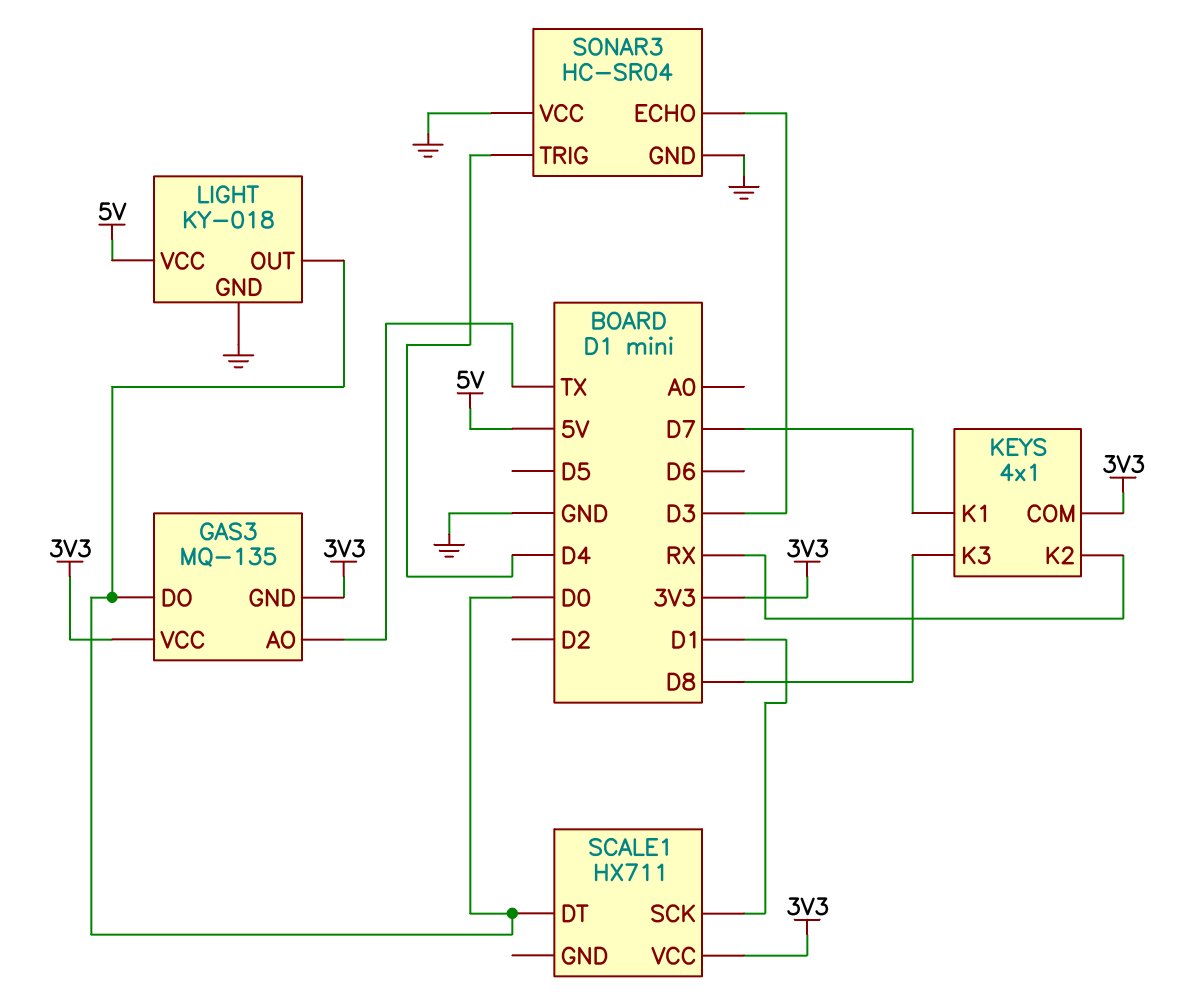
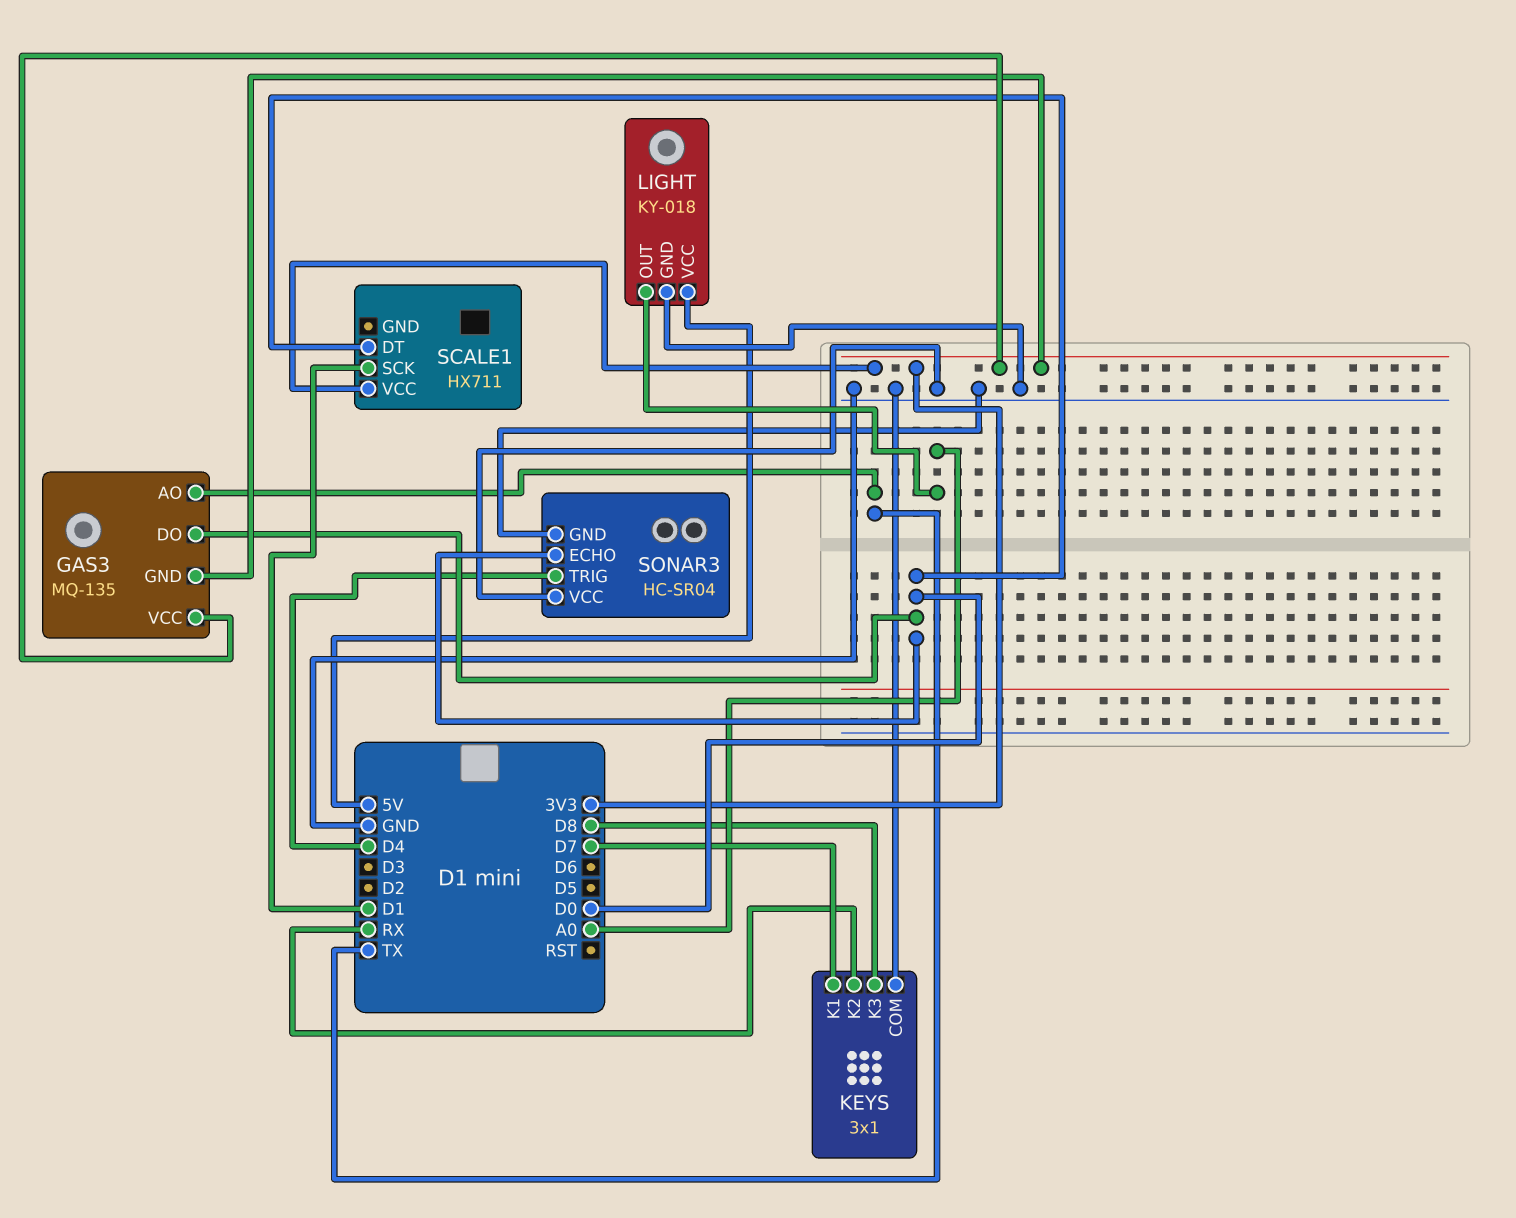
KEYS: 4x1 -> 3x1
KEYS pin COM: 3V3 -> GND
LIGHT pin OUT: D0 -> A0
SONAR3 pin ECHO: D3 -> D0

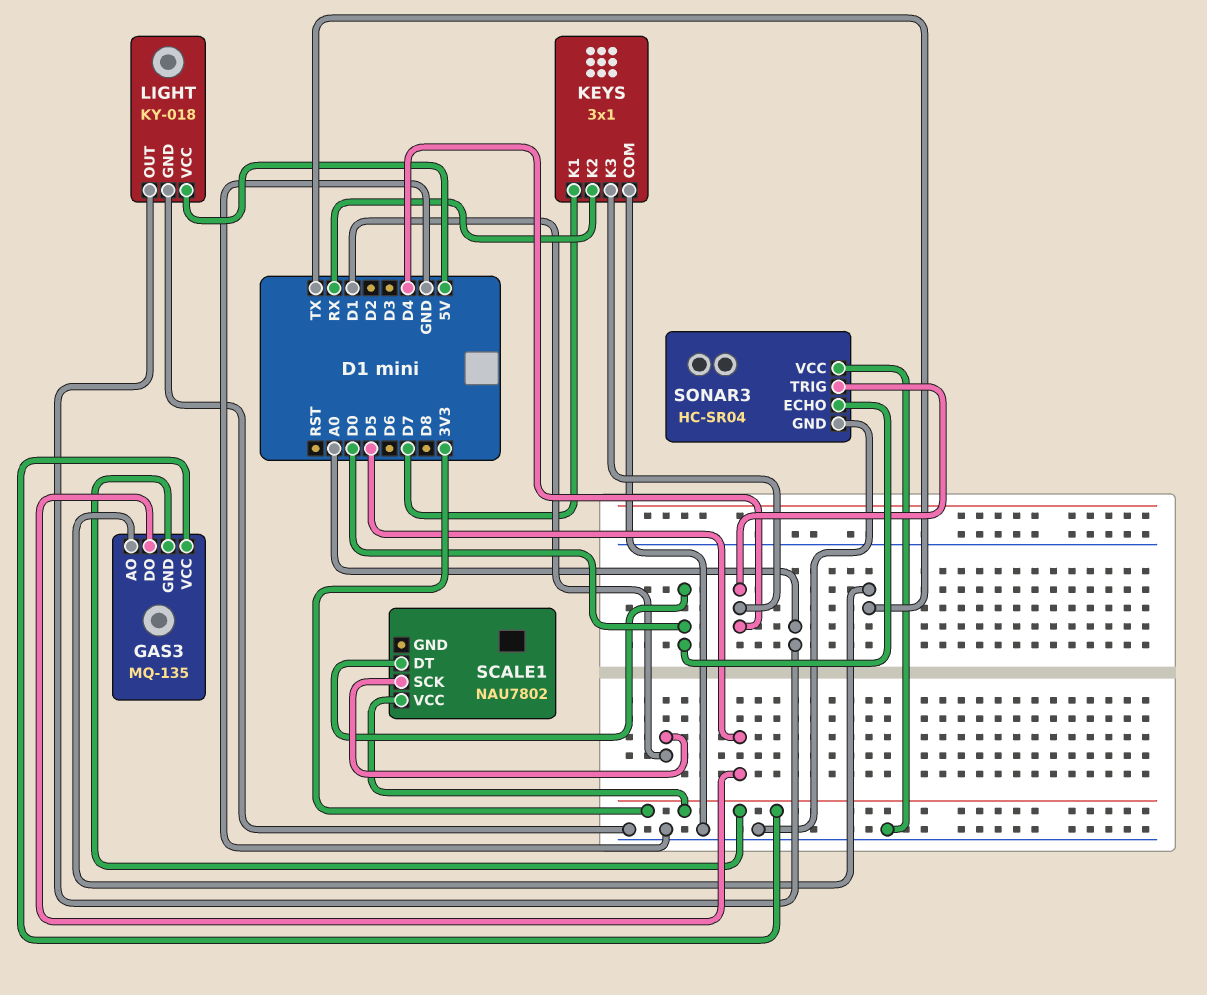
GAS3 pin DO: D0 -> D5
KEYS pin K3: D8 -> D4
SCALE1: HX711 -> NAU7802

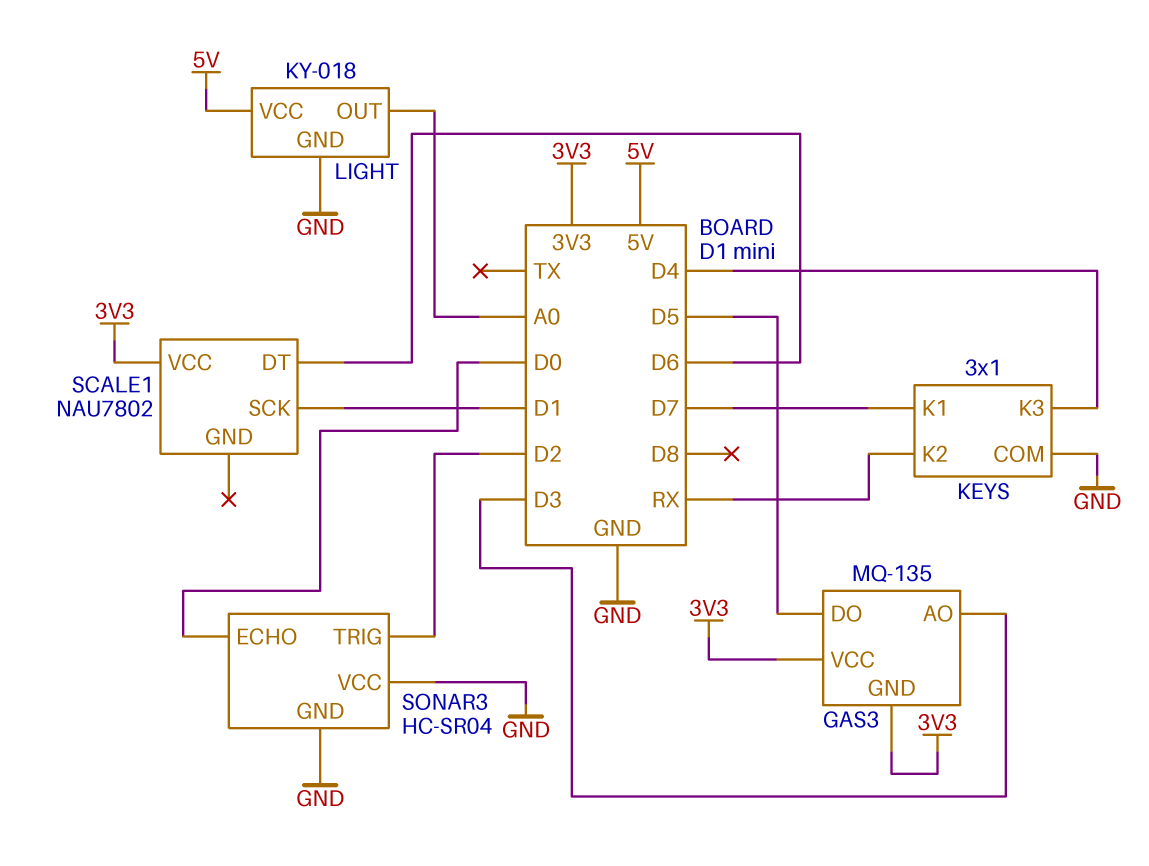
GAS3 pin AO: TX -> D3
SCALE1 pin DT: D0 -> D6
SONAR3 pin TRIG: D4 -> D2

